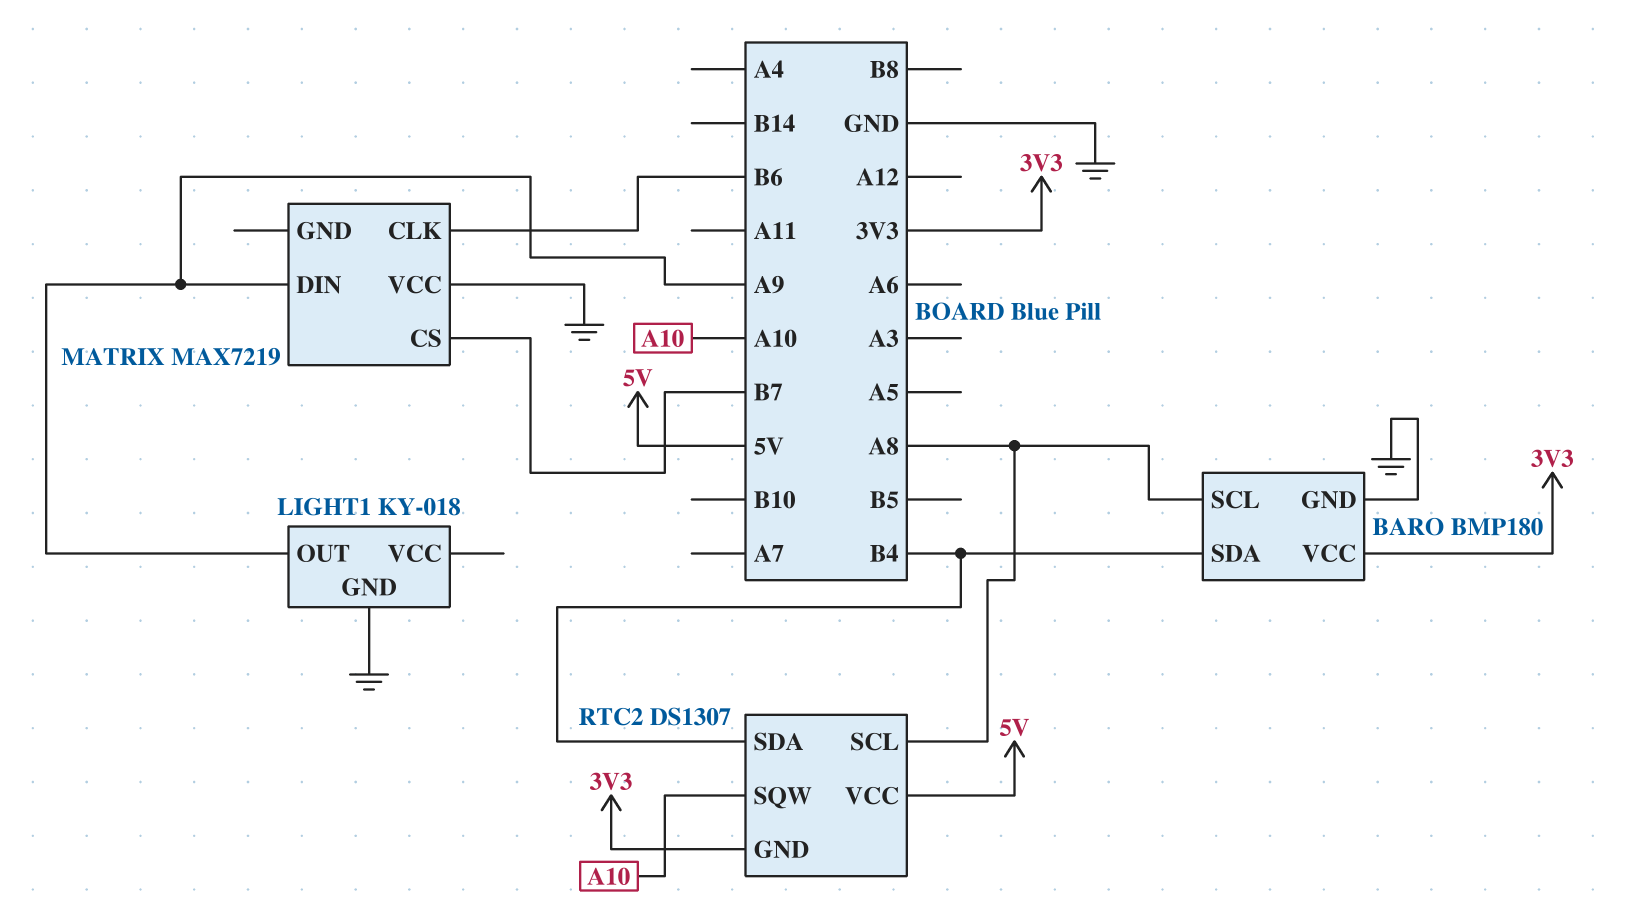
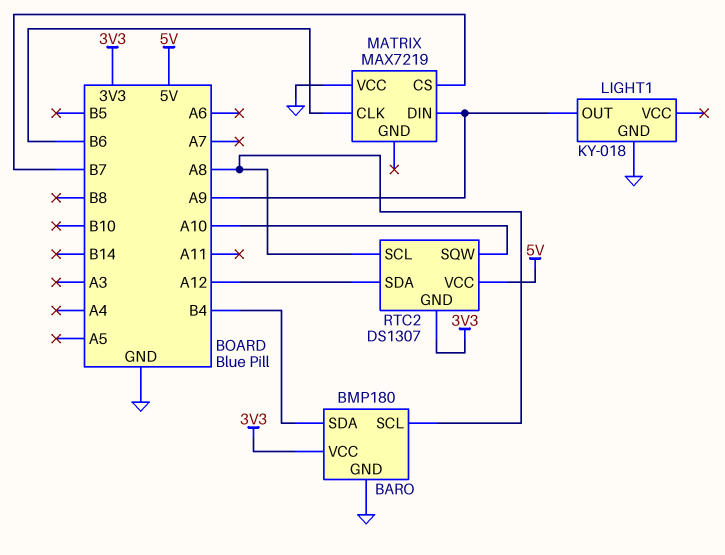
RTC2 pin SDA: B4 -> A12

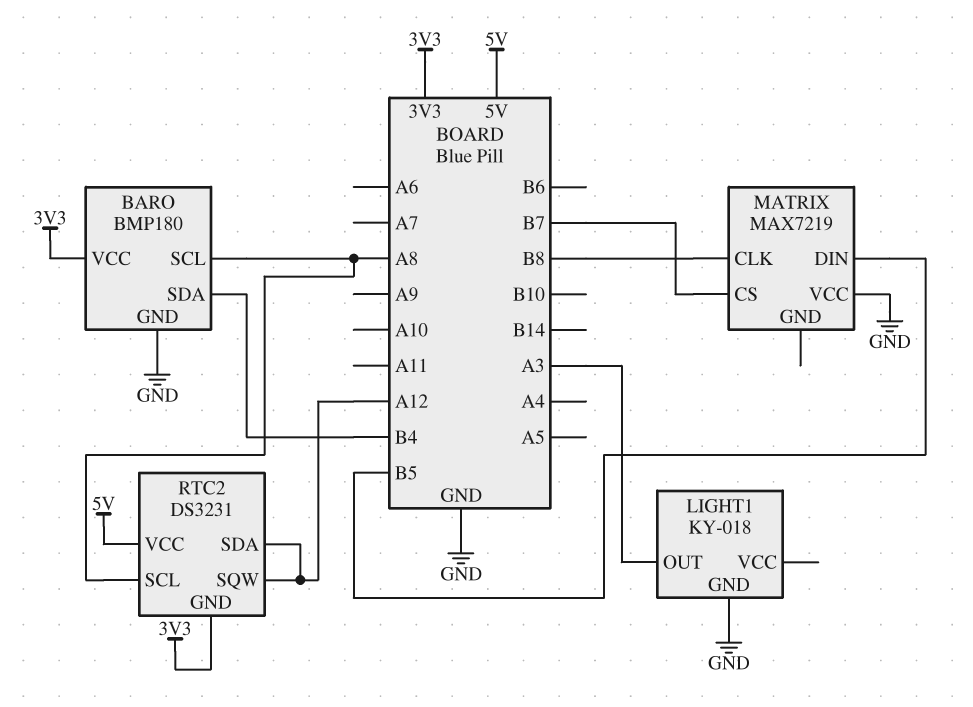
LIGHT1 pin OUT: A9 -> A3
MATRIX pin CLK: B6 -> B8
MATRIX pin DIN: A9 -> B5
RTC2: DS1307 -> DS3231
RTC2 pin SQW: A10 -> A12

